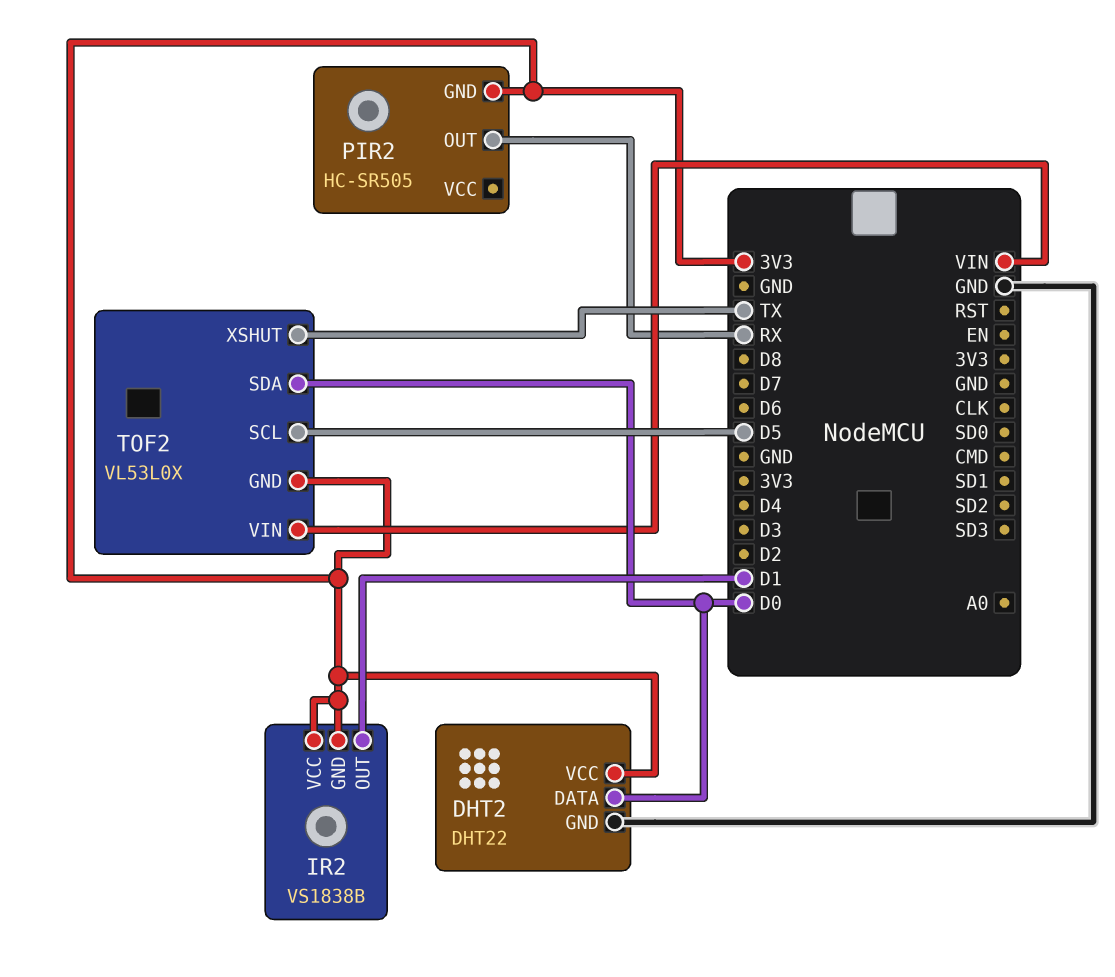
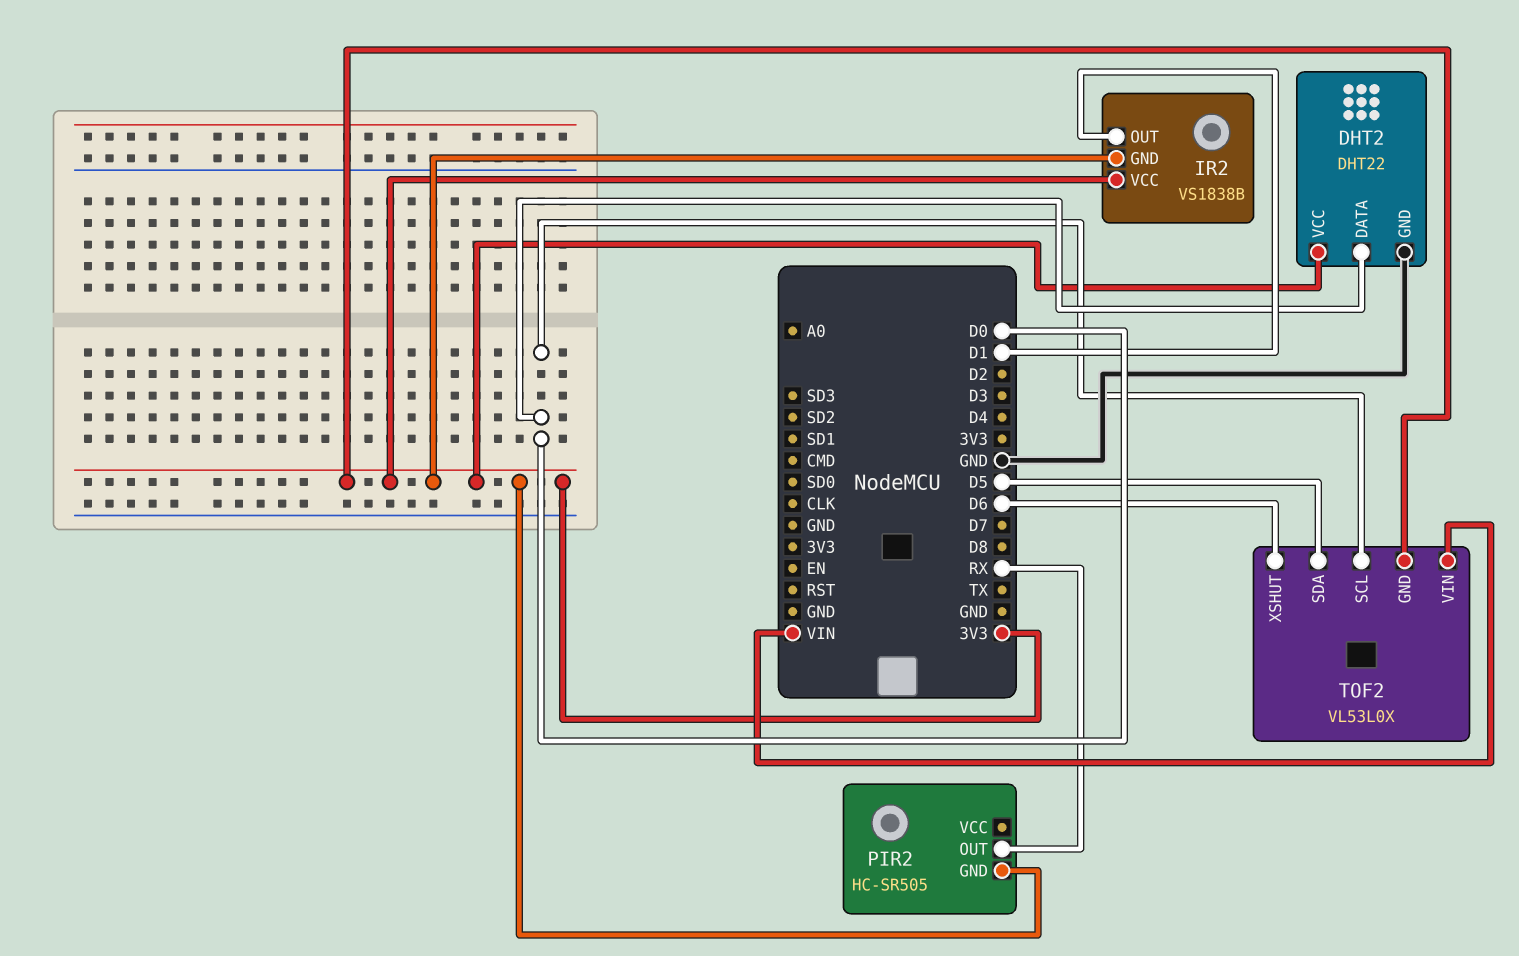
TOF2 pin SCL: D5 -> D0
TOF2 pin SDA: D0 -> D5
TOF2 pin XSHUT: TX -> D6

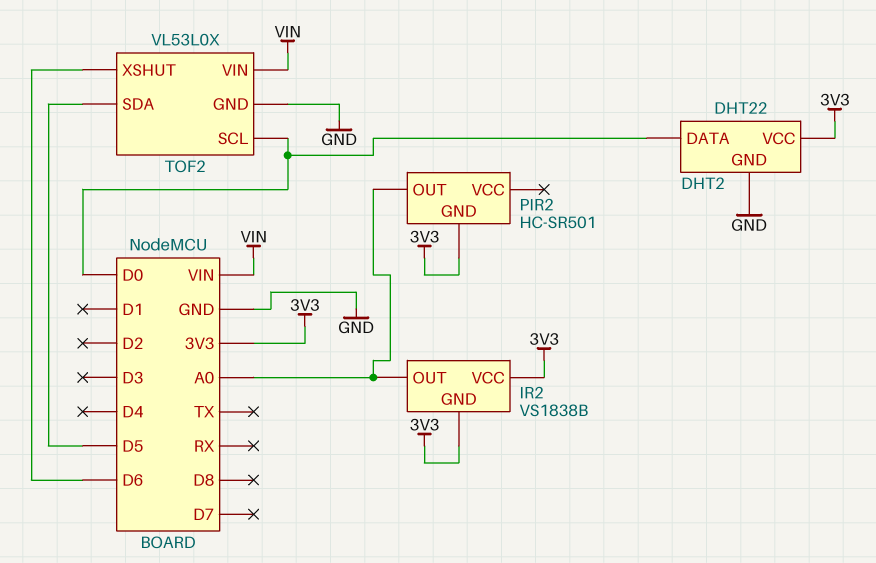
IR2 pin OUT: D1 -> A0
PIR2: HC-SR505 -> HC-SR501
PIR2 pin OUT: RX -> A0
TOF2 pin GND: 3V3 -> GND

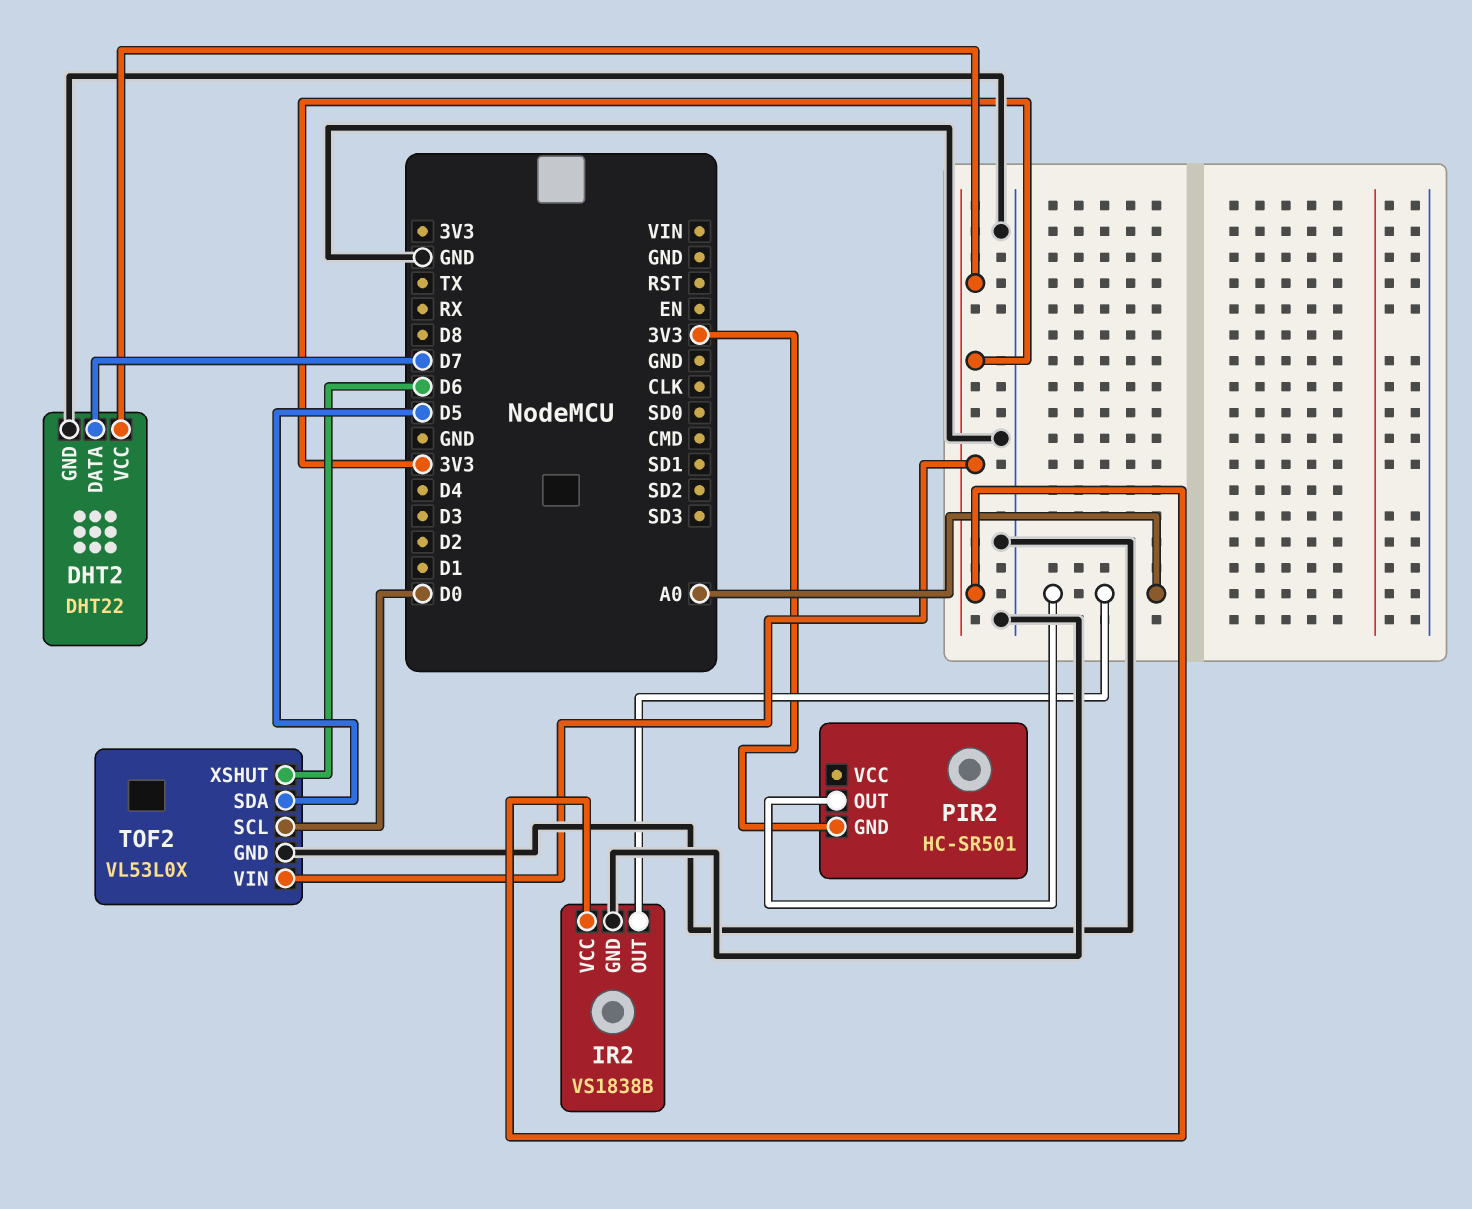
DHT2 pin DATA: D0 -> D7
IR2 pin GND: 3V3 -> GND
TOF2 pin VIN: VIN -> 3V3

